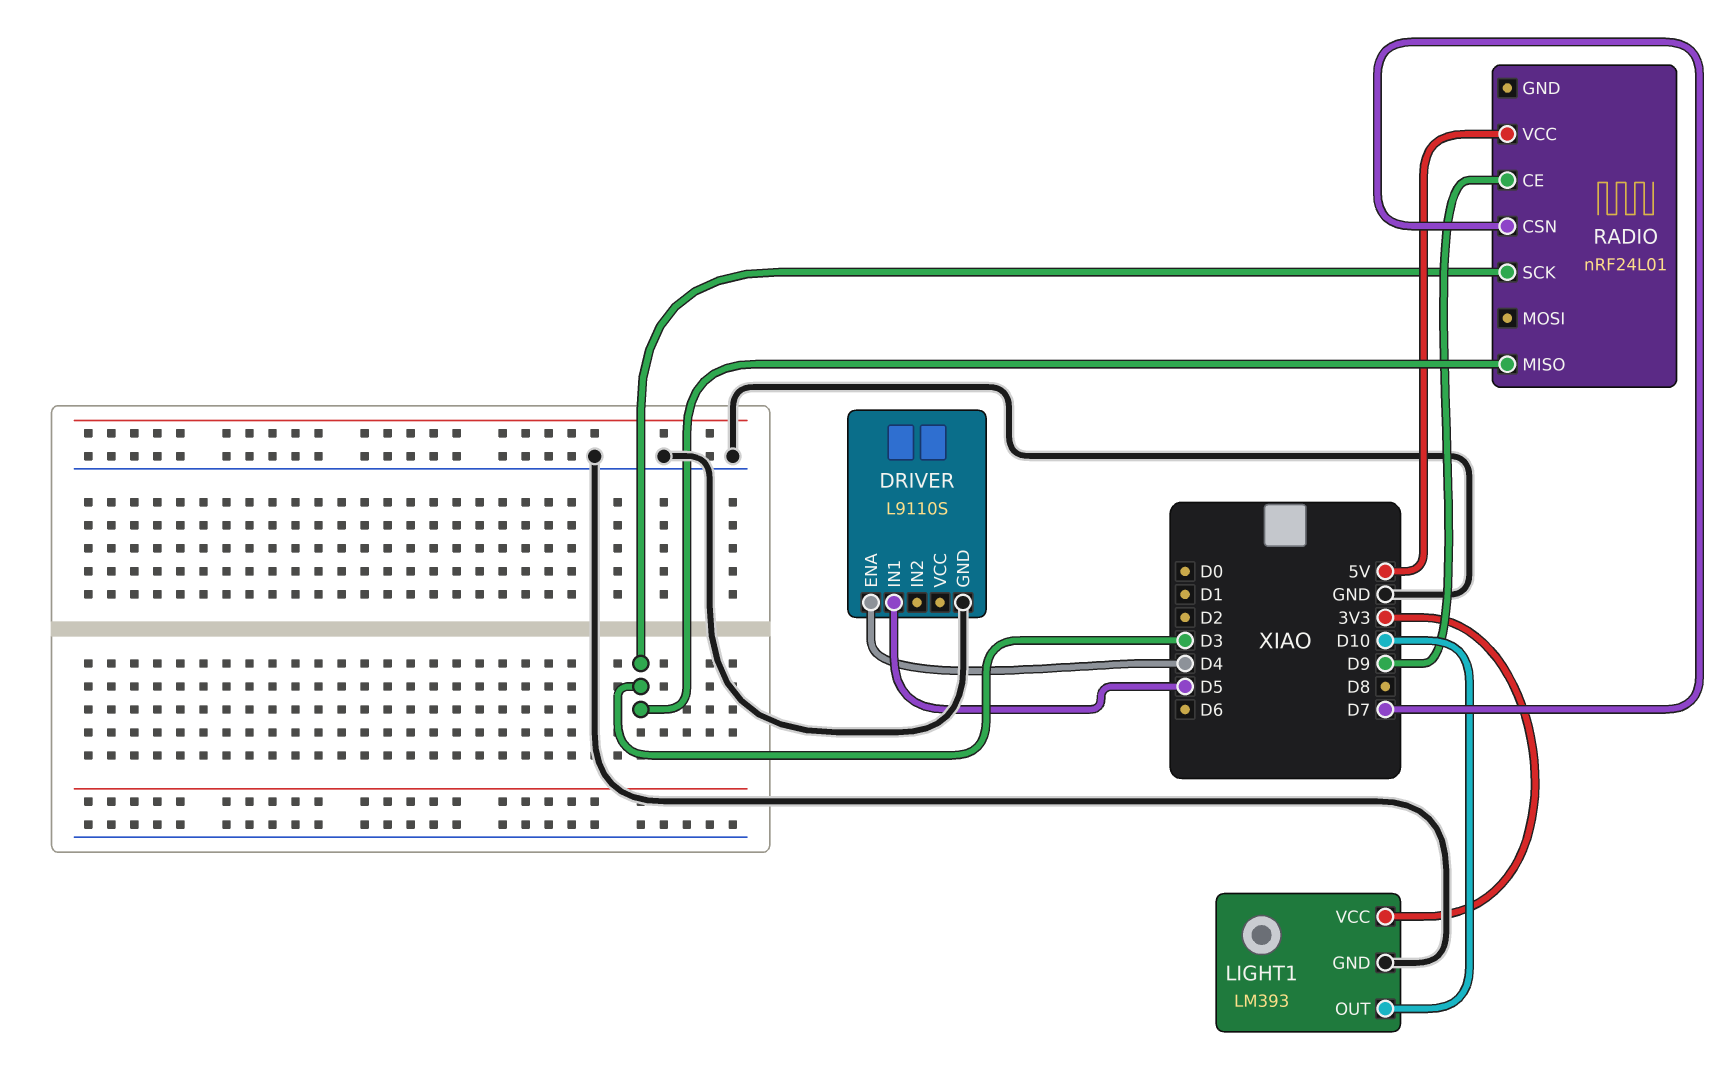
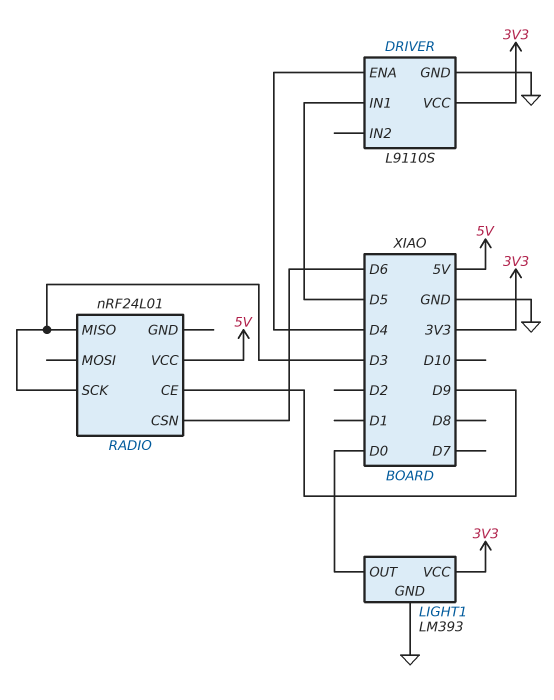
DRIVER pin VCC: none -> 3V3
LIGHT1 pin OUT: D10 -> D0
RADIO pin CSN: D7 -> D6

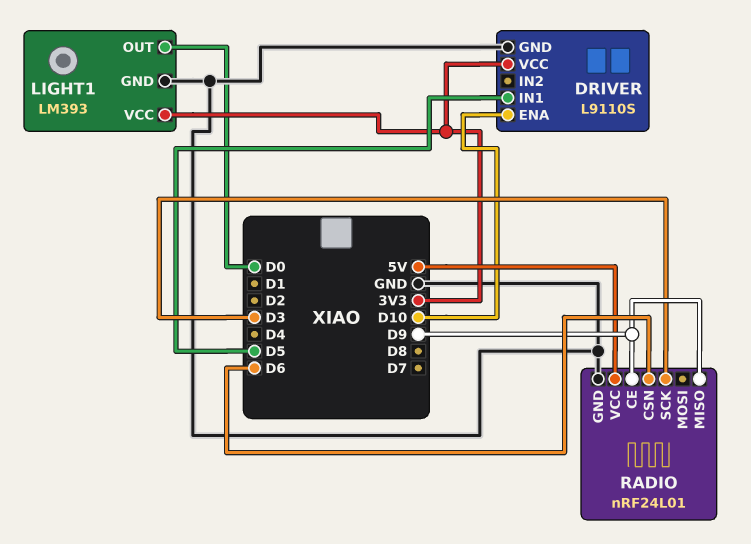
DRIVER pin ENA: D4 -> D10
RADIO pin GND: none -> GND
RADIO pin MISO: D3 -> D9

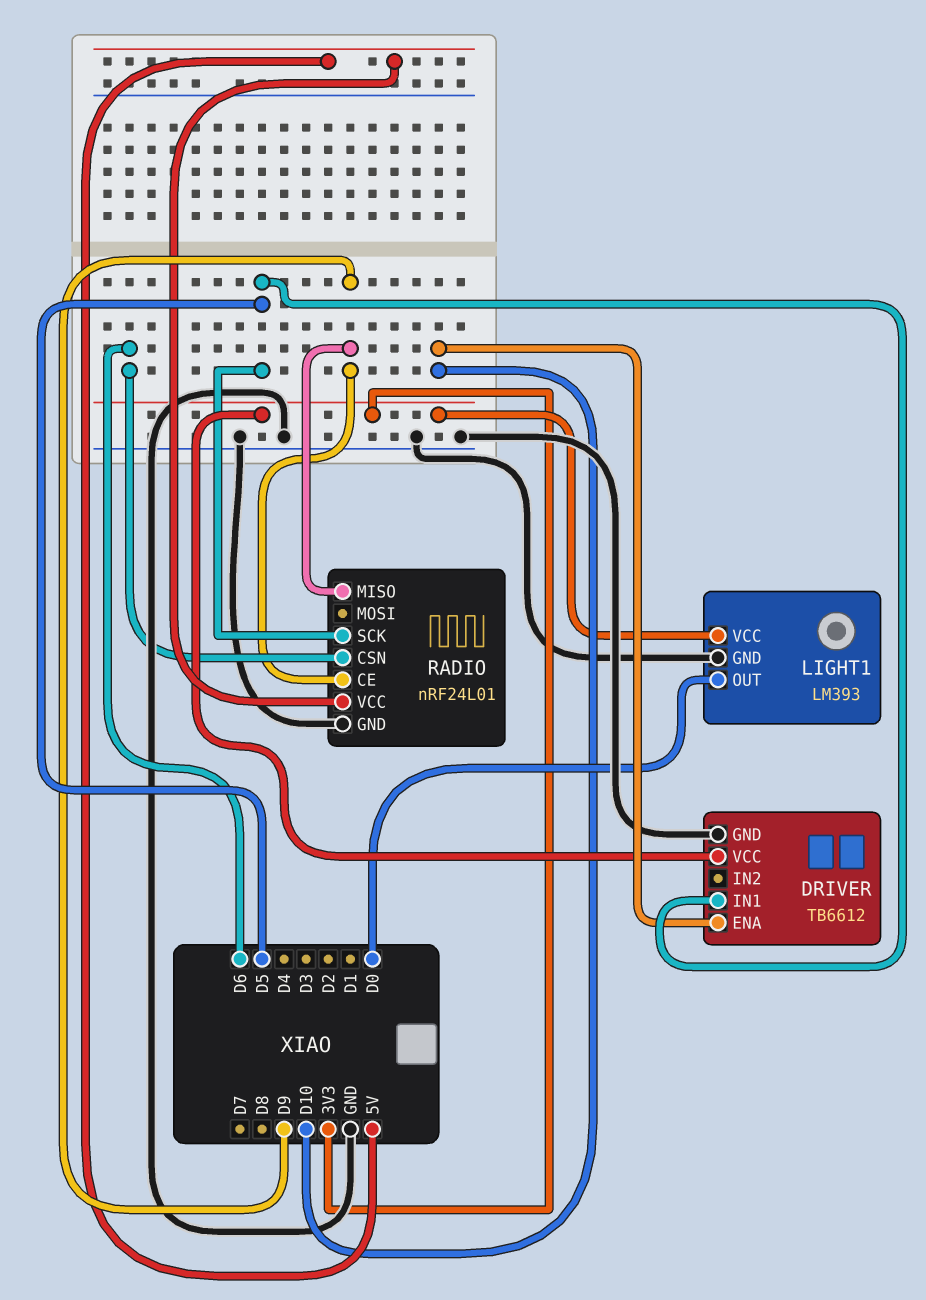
DRIVER: L9110S -> TB6612
RADIO pin SCK: D3 -> D5

